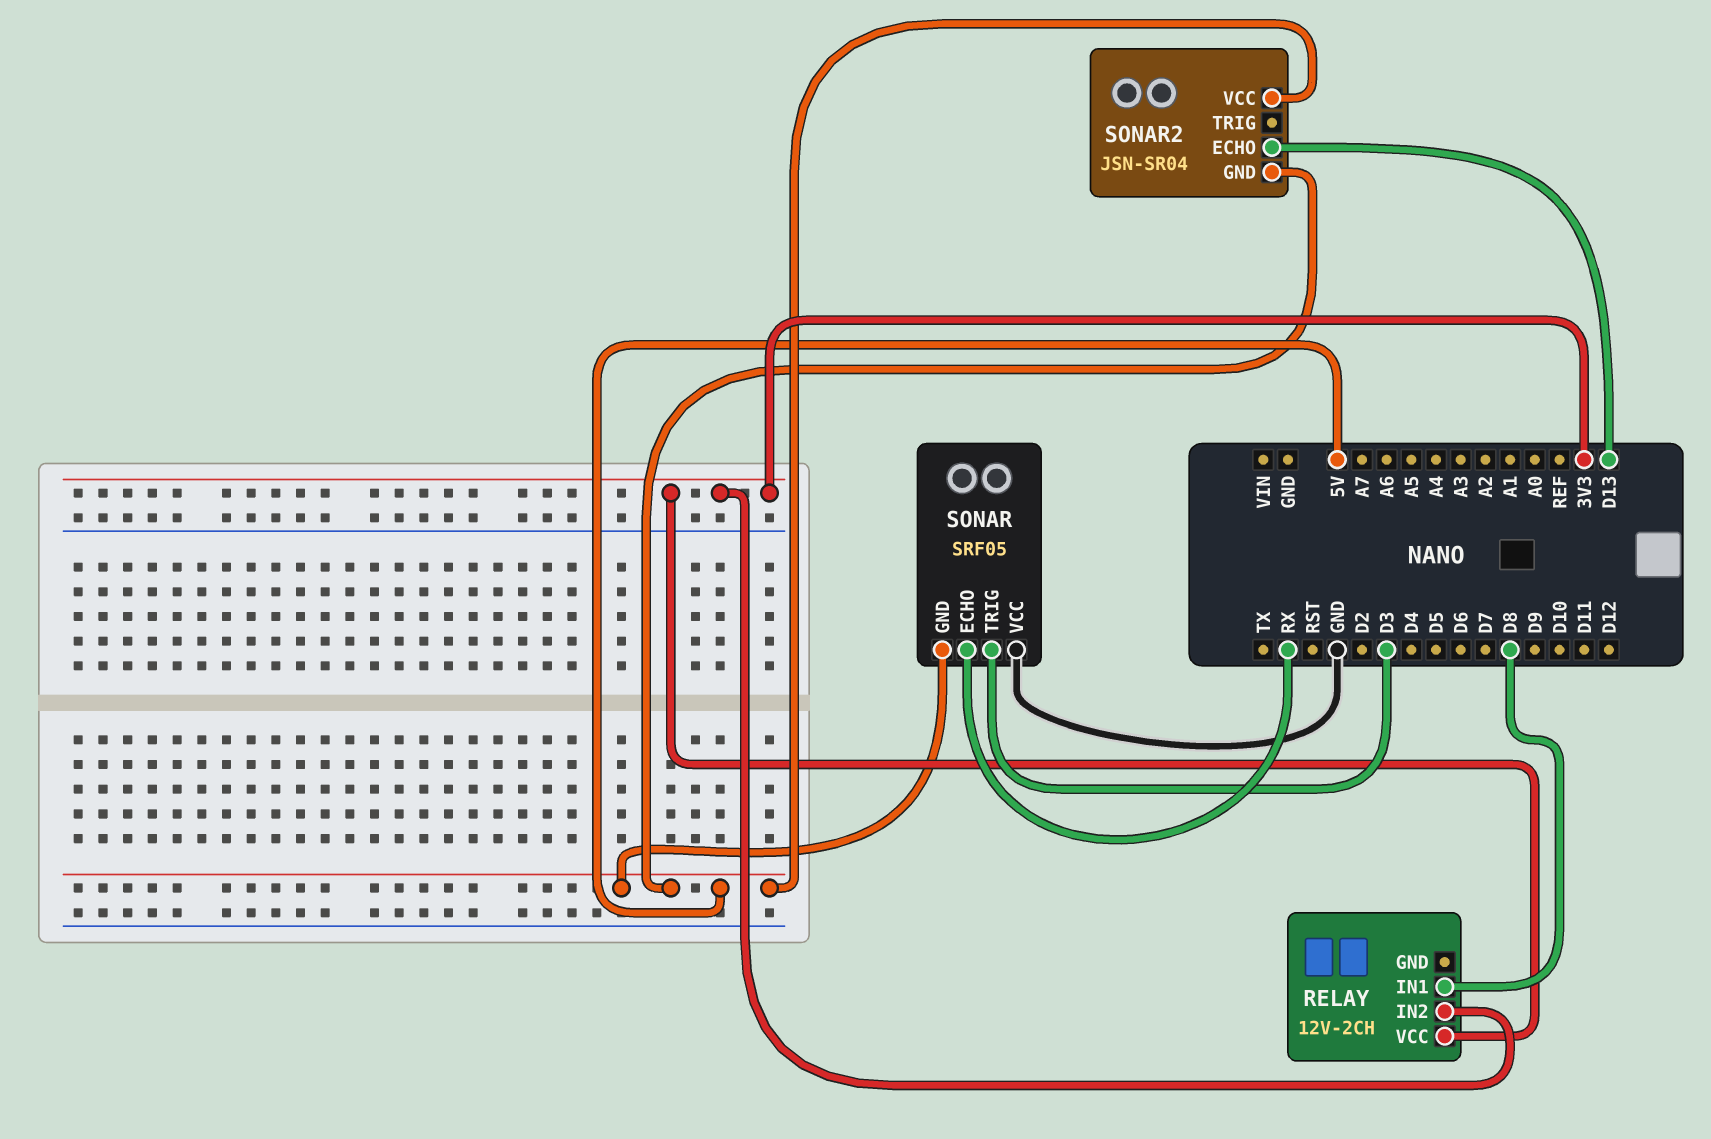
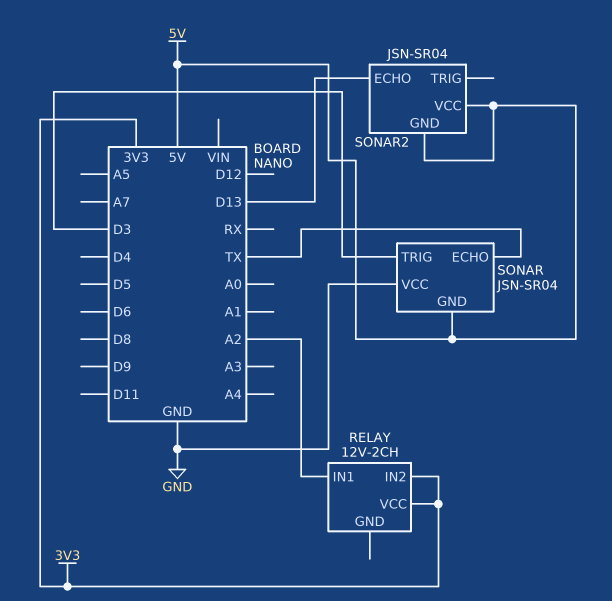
RELAY pin IN1: D8 -> A2
SONAR: SRF05 -> JSN-SR04
SONAR pin ECHO: RX -> TX

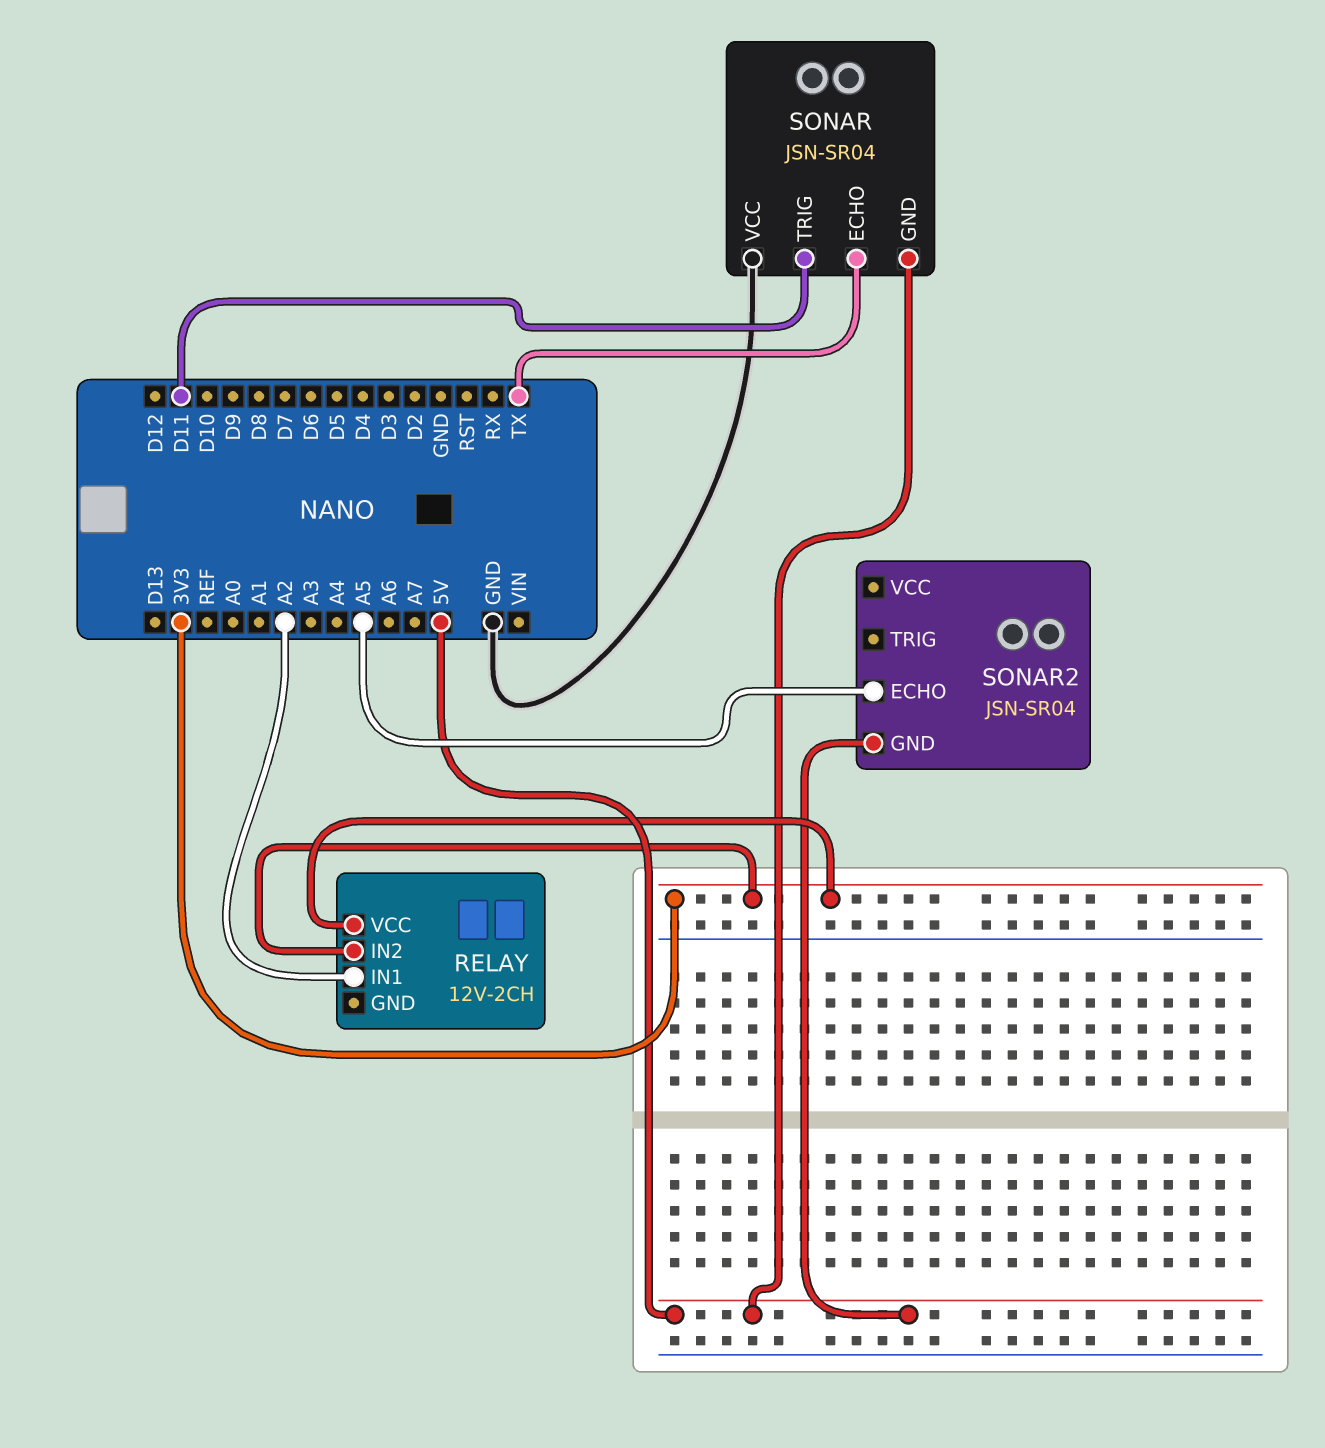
SONAR pin TRIG: D3 -> D11
SONAR2 pin ECHO: D13 -> A5
SONAR2 pin VCC: 5V -> none

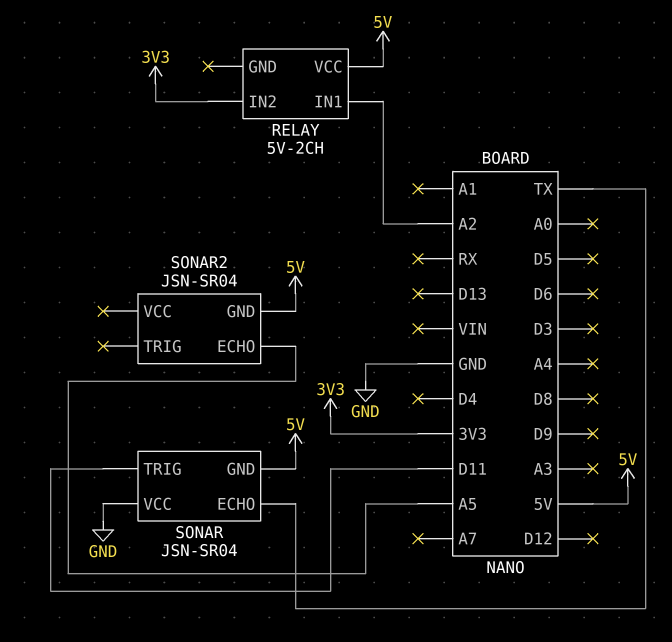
RELAY: 12V-2CH -> 5V-2CH
RELAY pin VCC: 3V3 -> 5V

